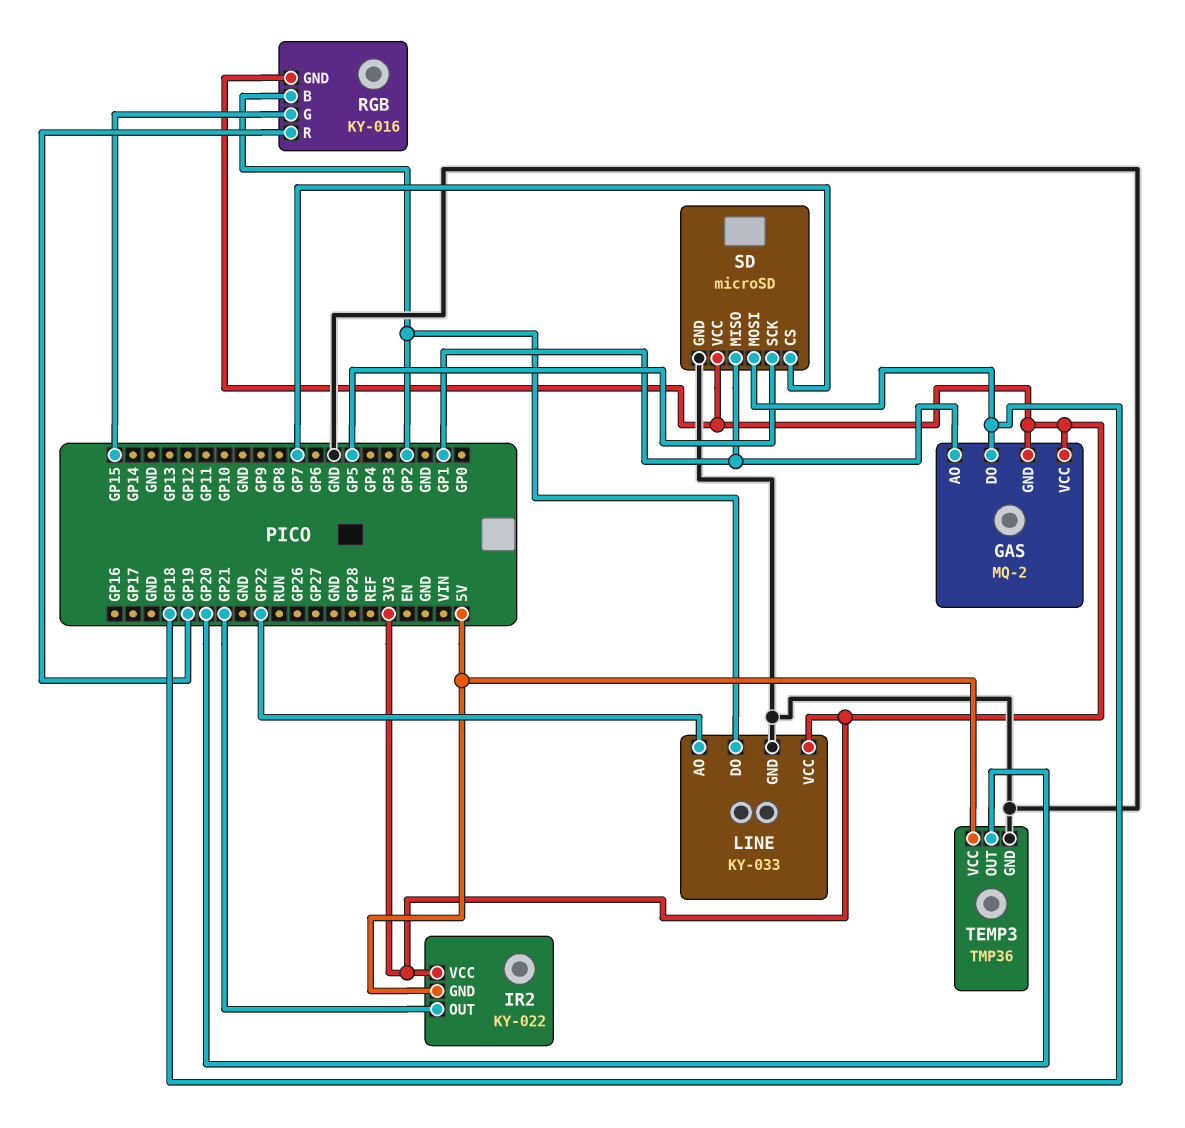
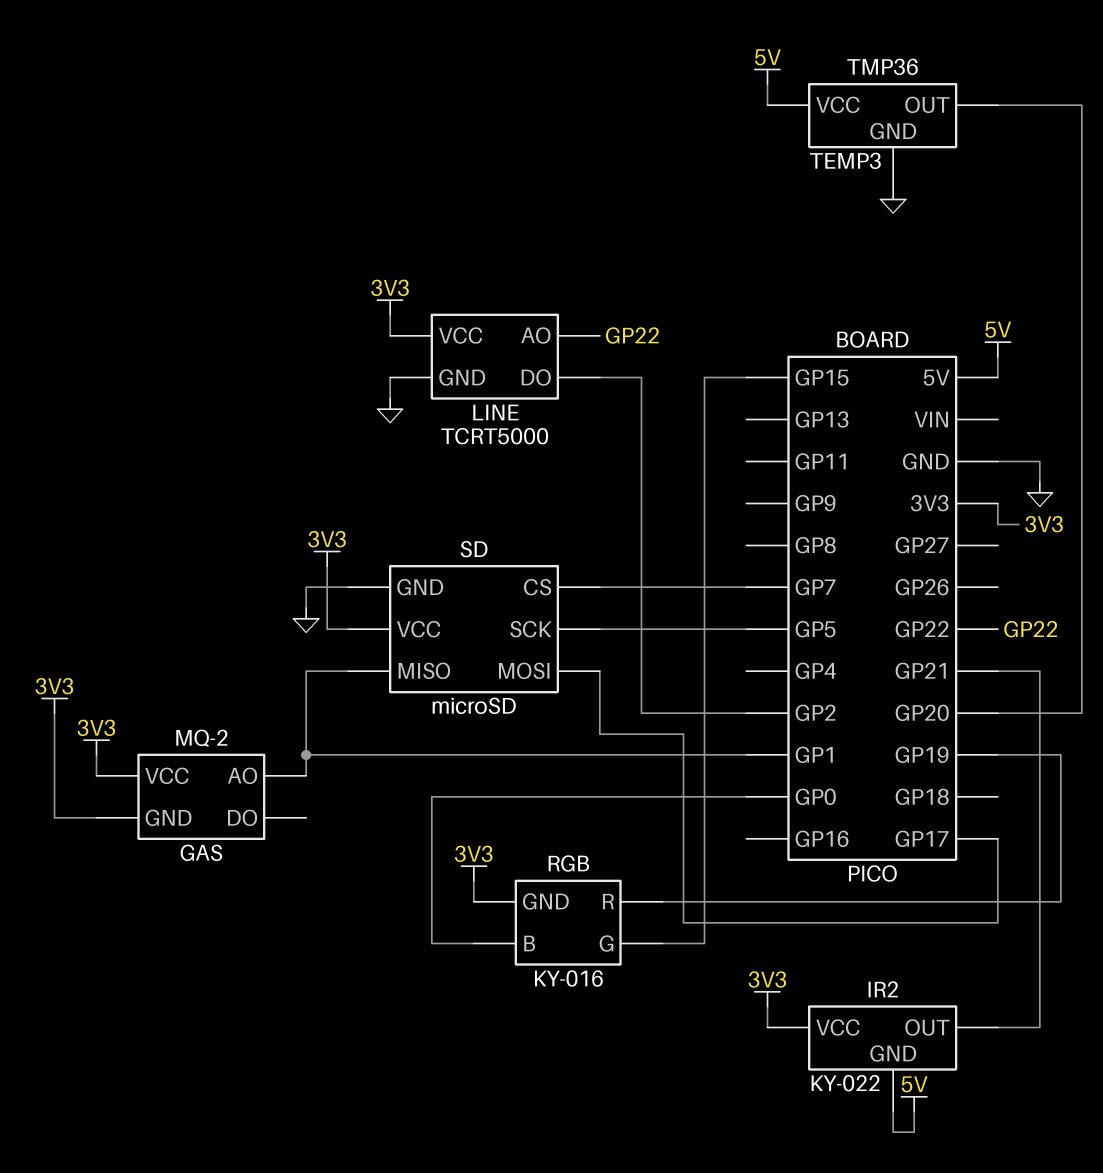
GAS pin DO: GP18 -> none
LINE: KY-033 -> TCRT5000
RGB pin B: GP2 -> GP0
SD pin MOSI: GP18 -> GP17

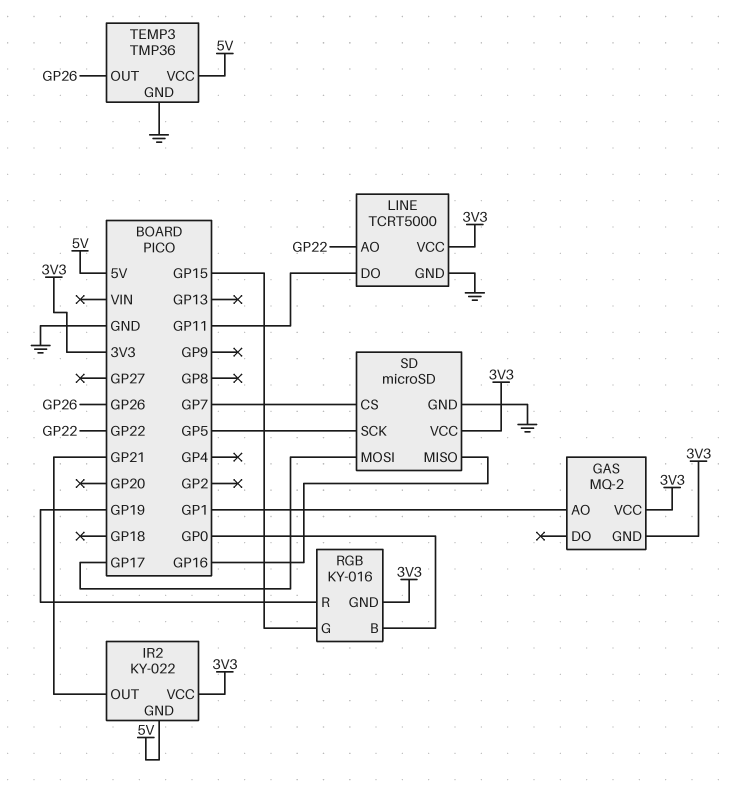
LINE pin DO: GP2 -> GP11
SD pin MISO: GP1 -> GP16
TEMP3 pin OUT: GP20 -> GP26

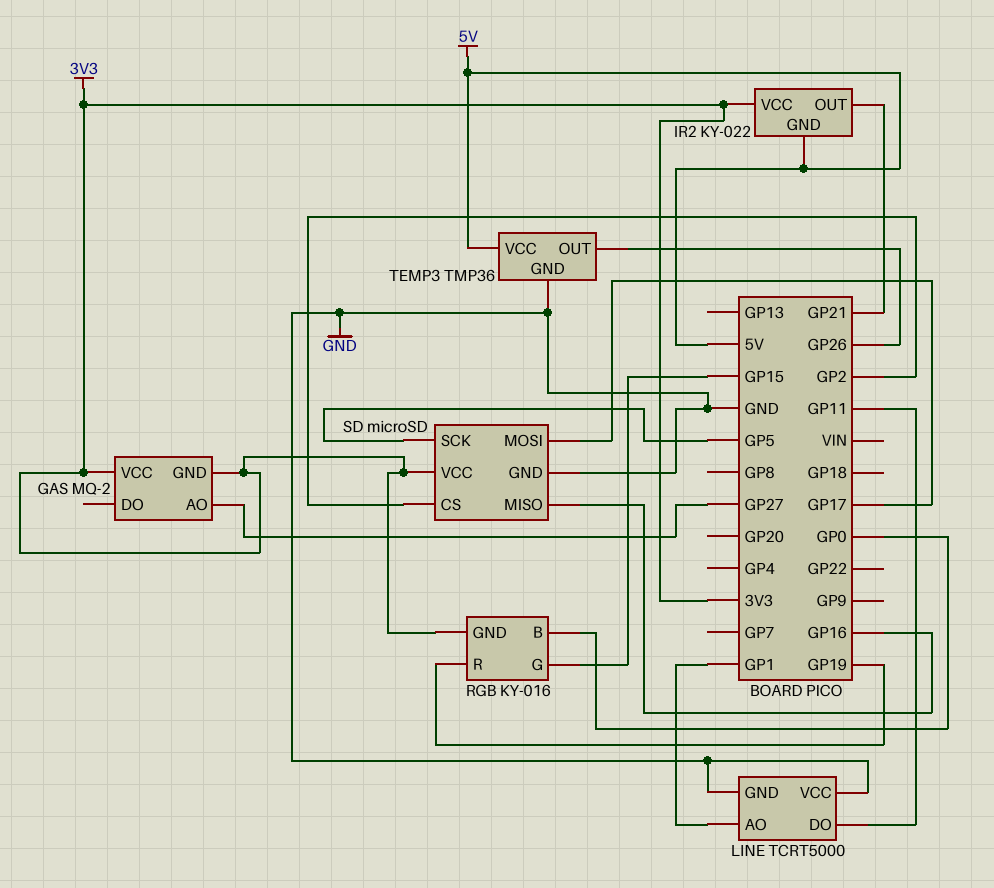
GAS pin AO: GP1 -> GP27
LINE pin AO: GP22 -> GP1
LINE pin VCC: 3V3 -> GND
SD pin CS: GP7 -> GP2

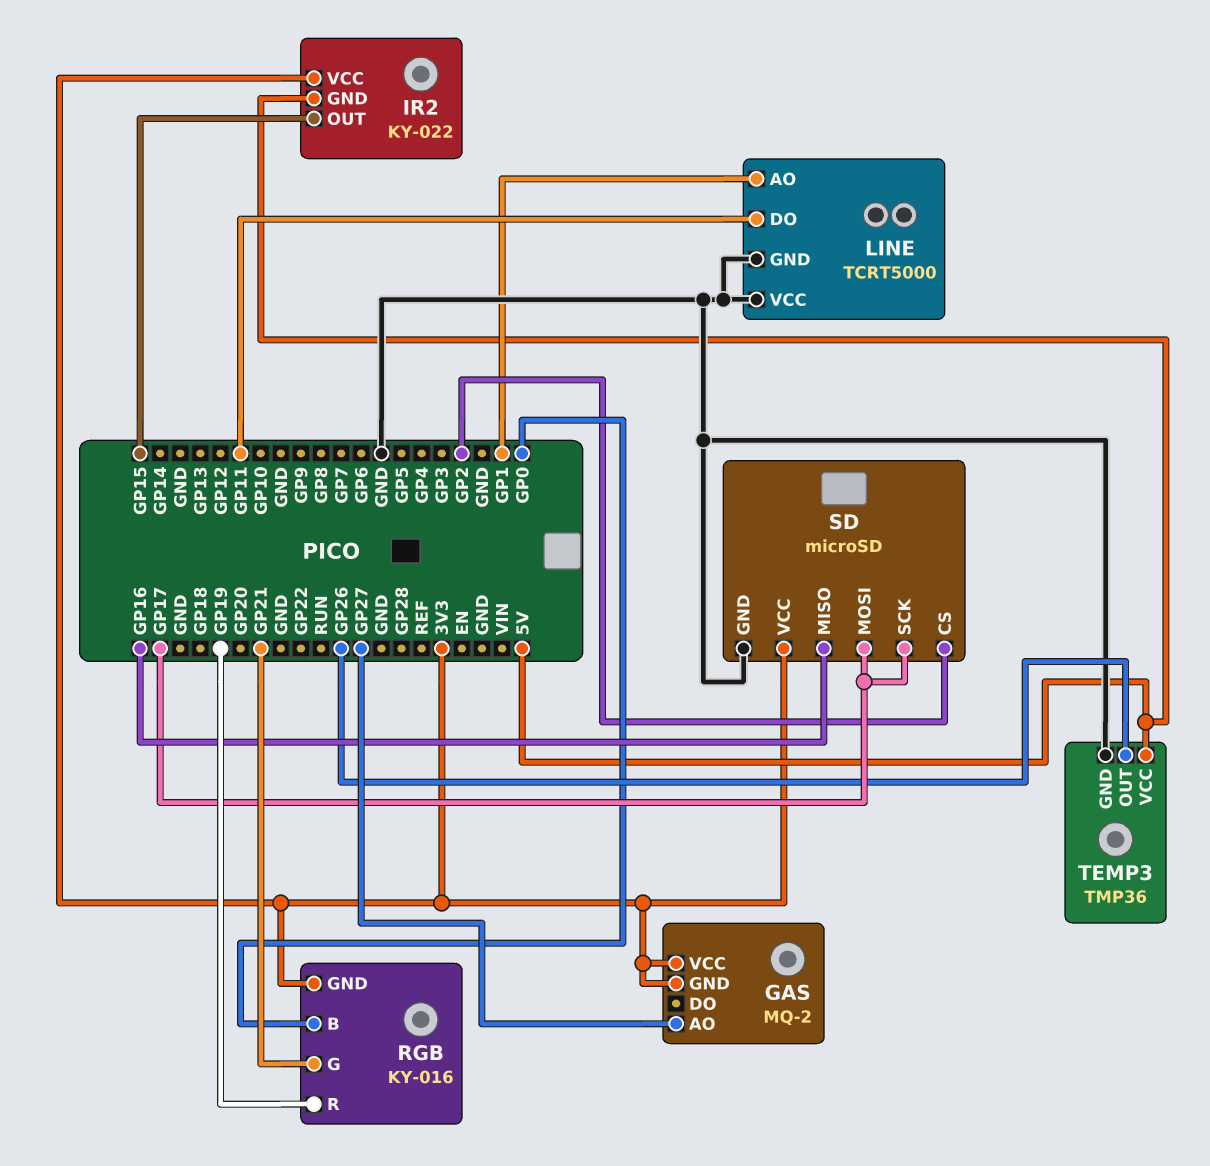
IR2 pin OUT: GP21 -> GP15
RGB pin G: GP15 -> GP21
SD pin SCK: GP5 -> GP17

